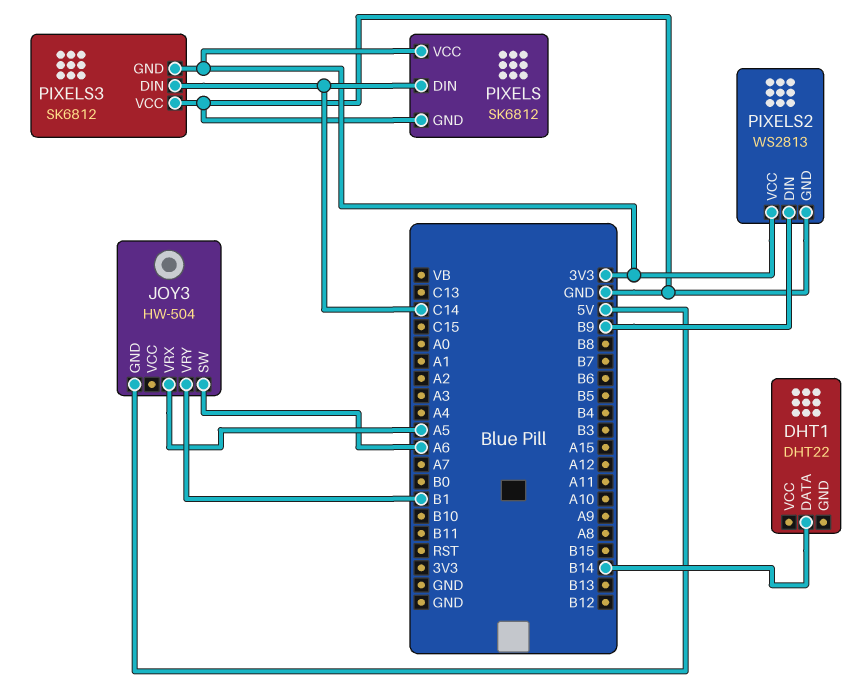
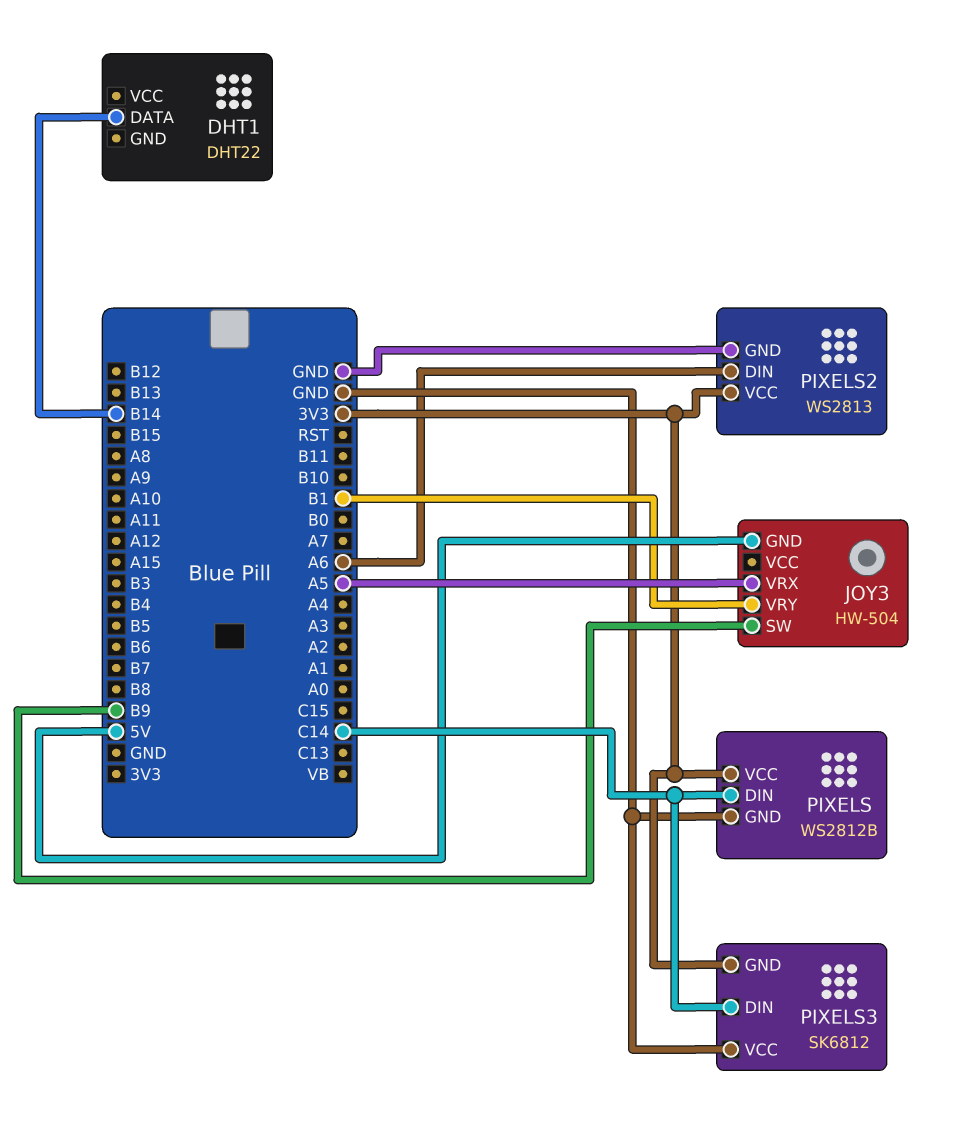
JOY3 pin SW: A6 -> B9
PIXELS: SK6812 -> WS2812B
PIXELS2 pin DIN: B9 -> A6

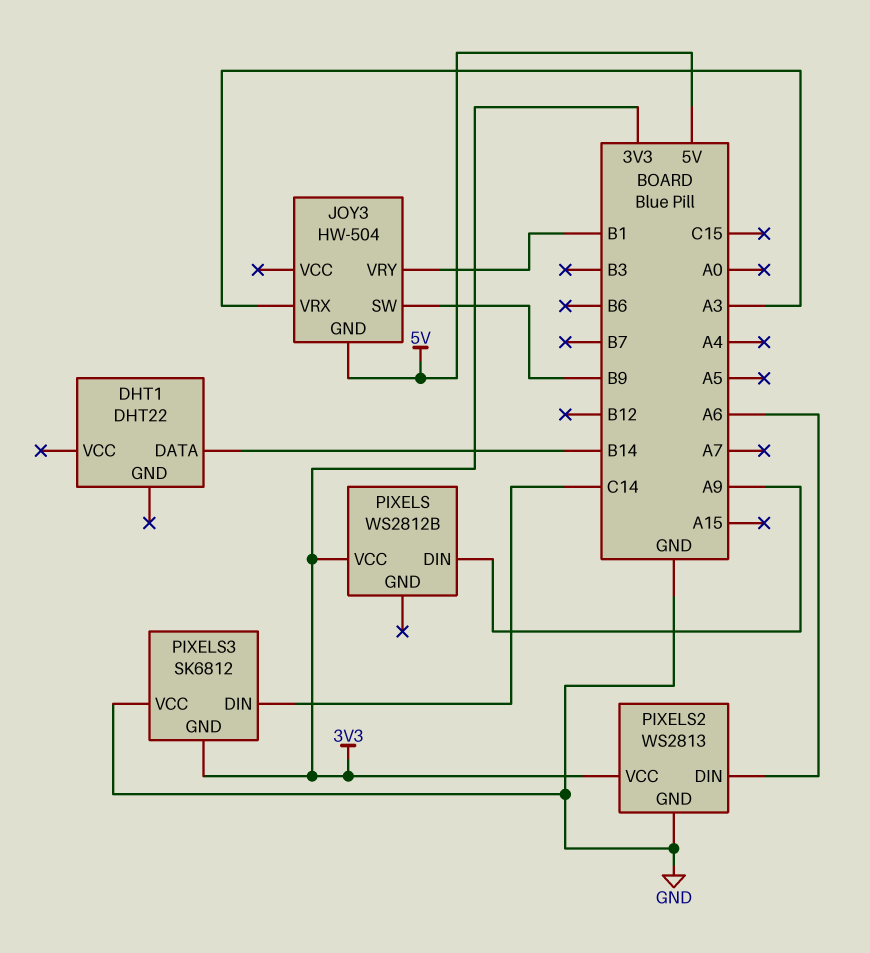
JOY3 pin VRX: A5 -> A3
PIXELS pin DIN: C14 -> A9
PIXELS pin GND: GND -> none

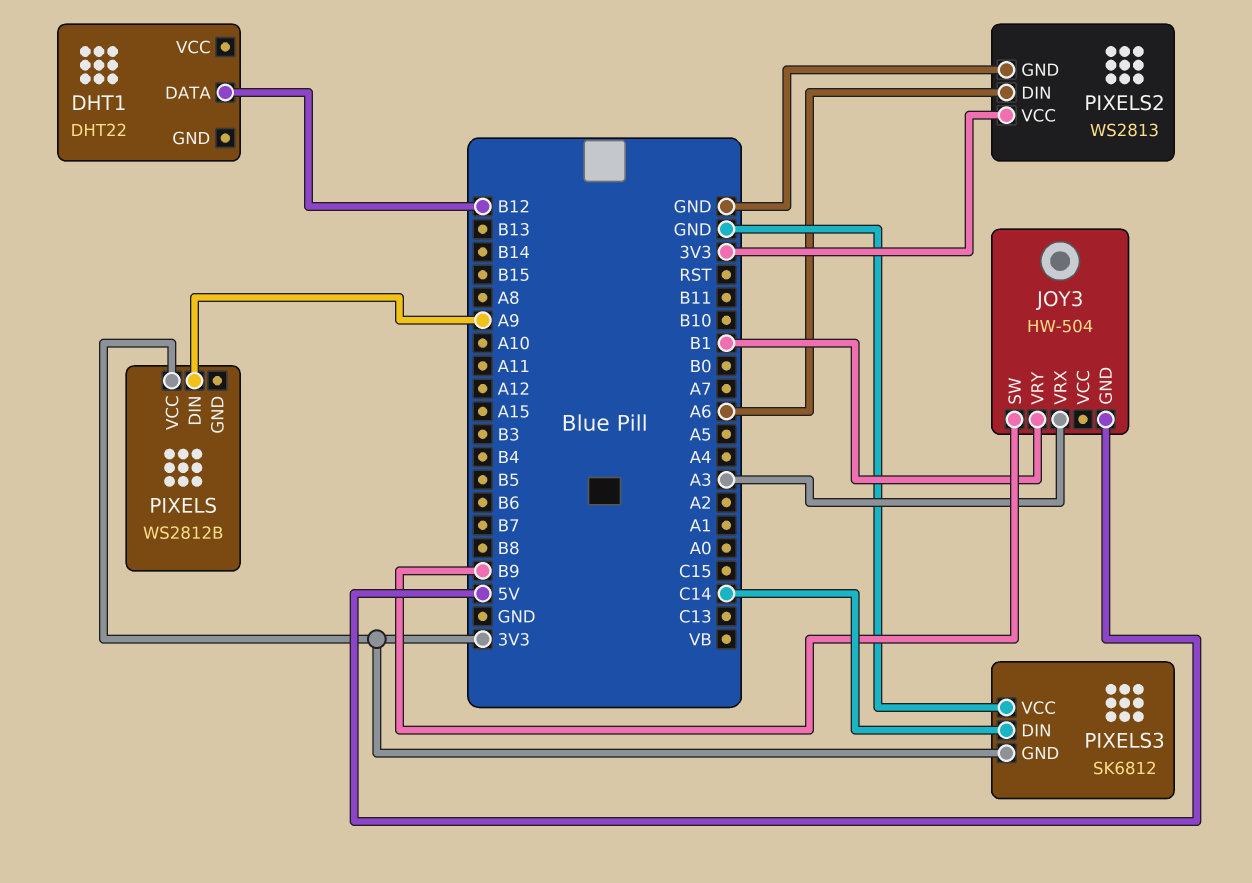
DHT1 pin DATA: B14 -> B12

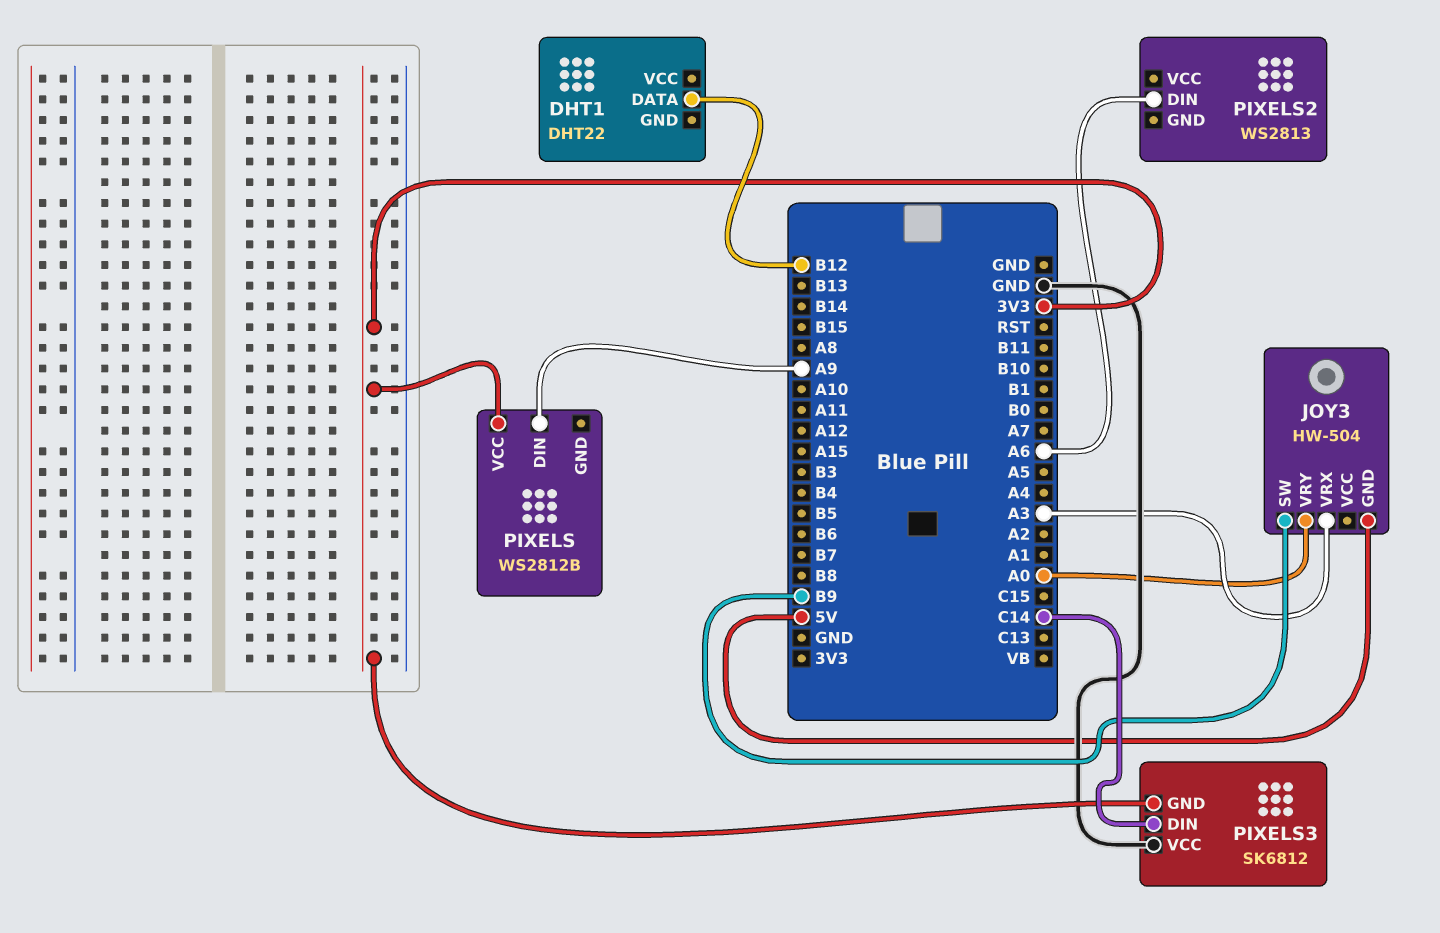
JOY3 pin VRY: B1 -> A0
PIXELS2 pin GND: GND -> none
PIXELS2 pin VCC: 3V3 -> none

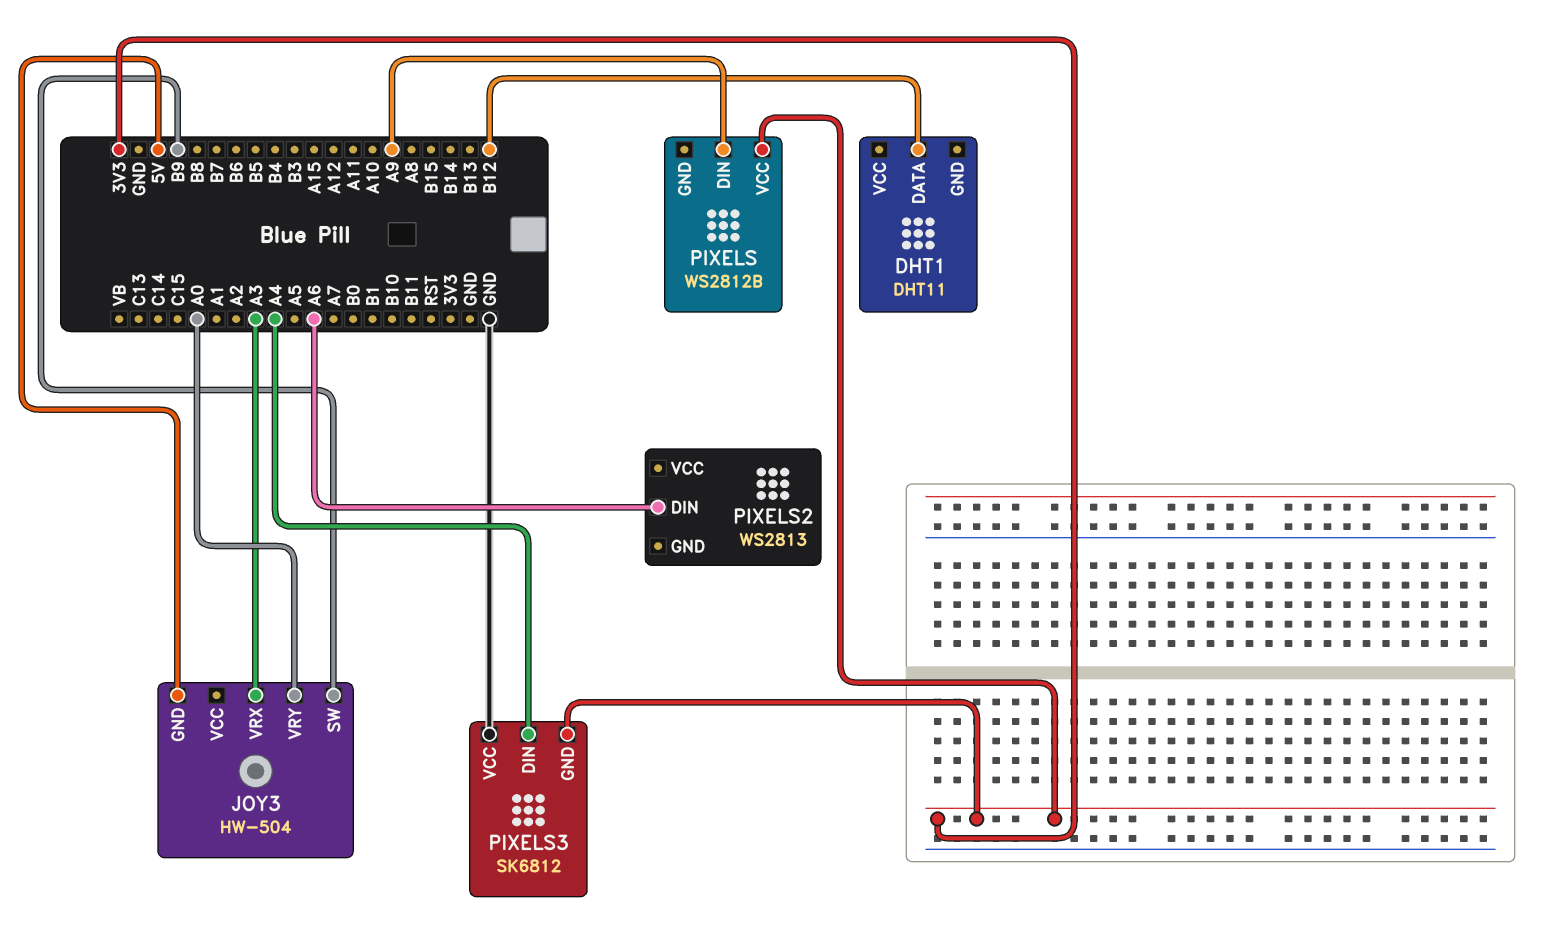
DHT1: DHT22 -> DHT11
PIXELS3 pin DIN: C14 -> A4

